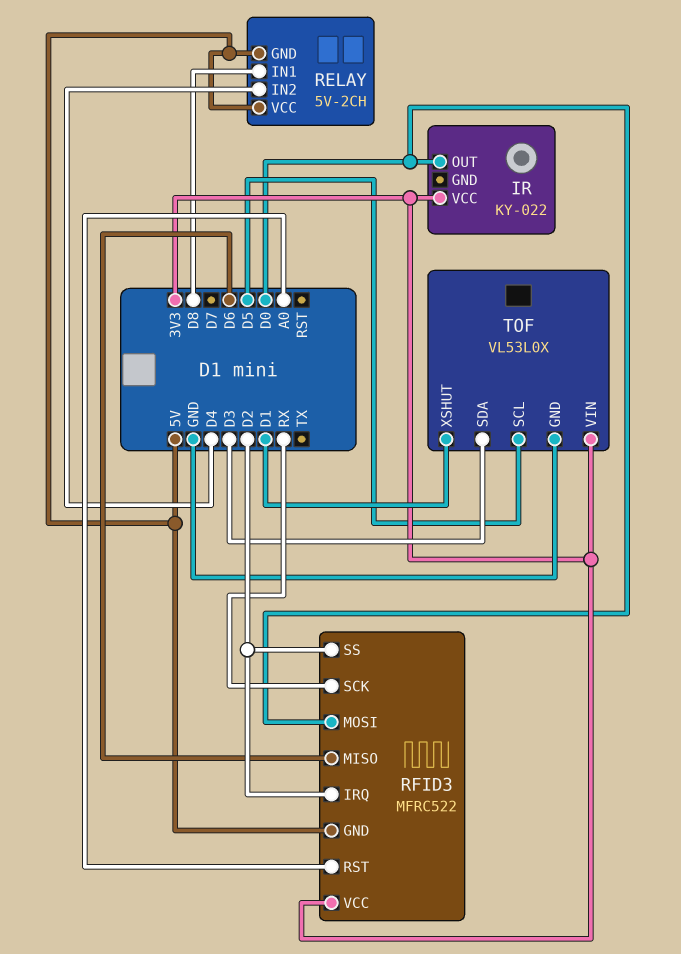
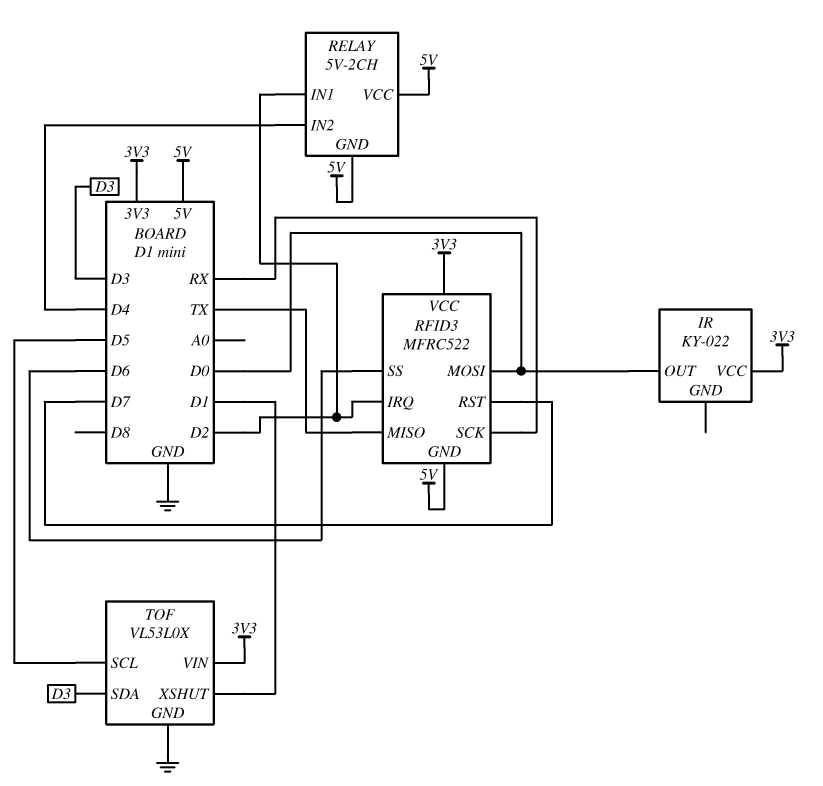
RELAY pin IN1: D8 -> D2
RFID3 pin MISO: D6 -> TX
RFID3 pin RST: A0 -> D7
RFID3 pin SS: D2 -> D6

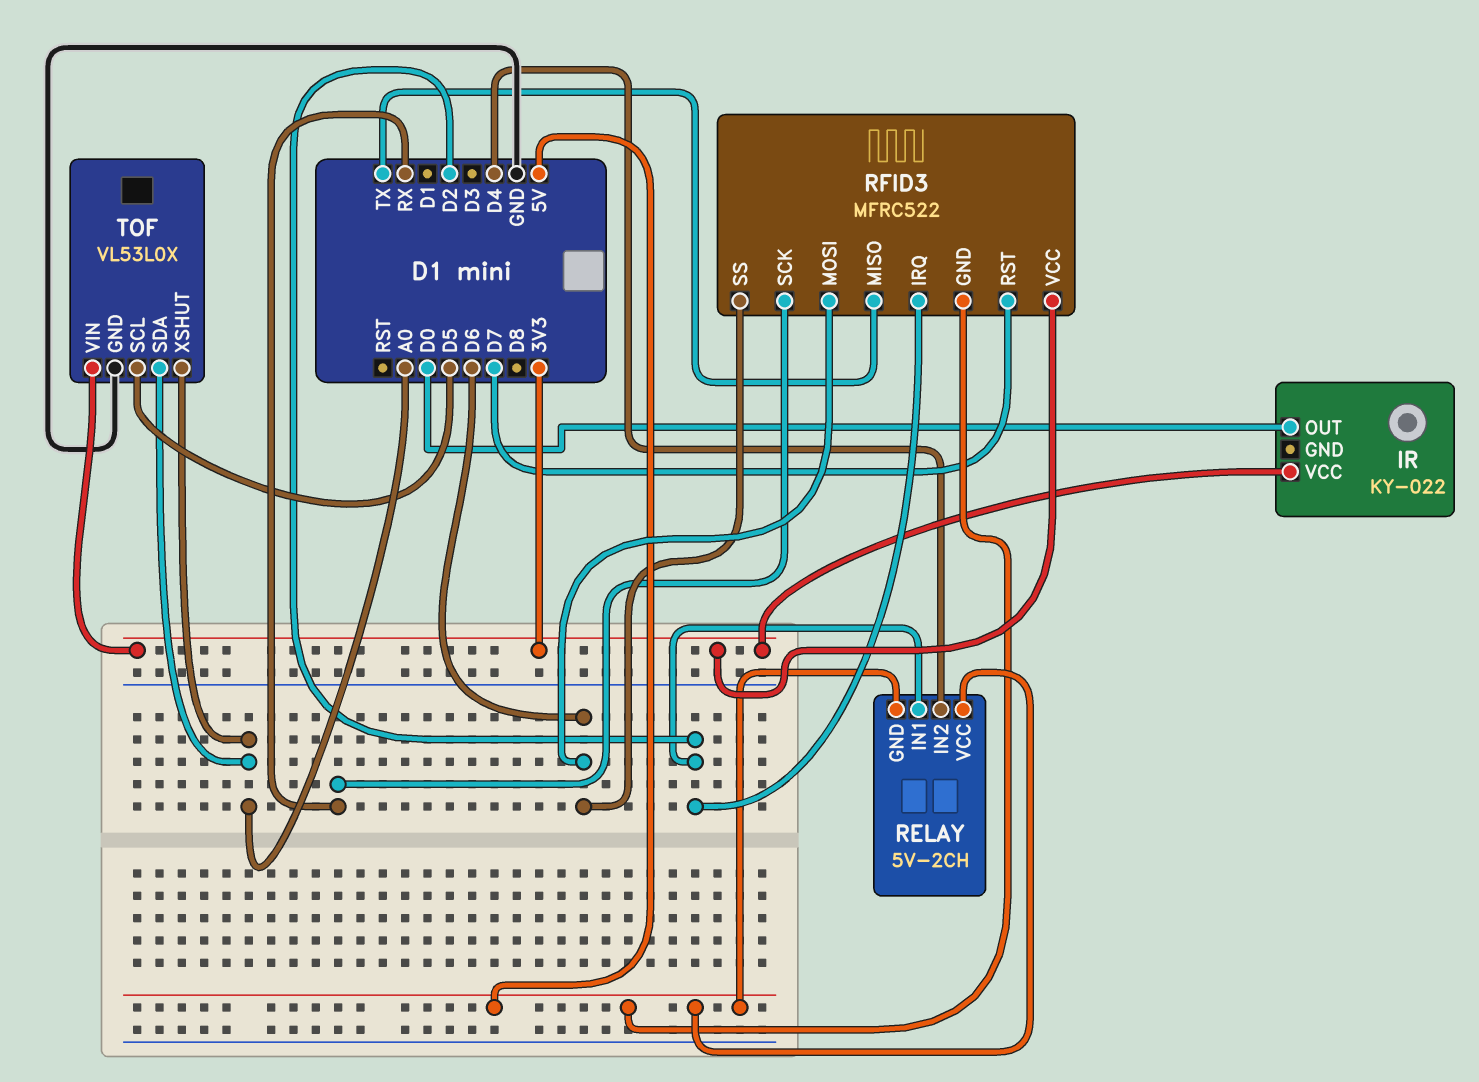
RFID3 pin MOSI: D0 -> D6
TOF pin SDA: D3 -> A0
TOF pin XSHUT: D1 -> A0

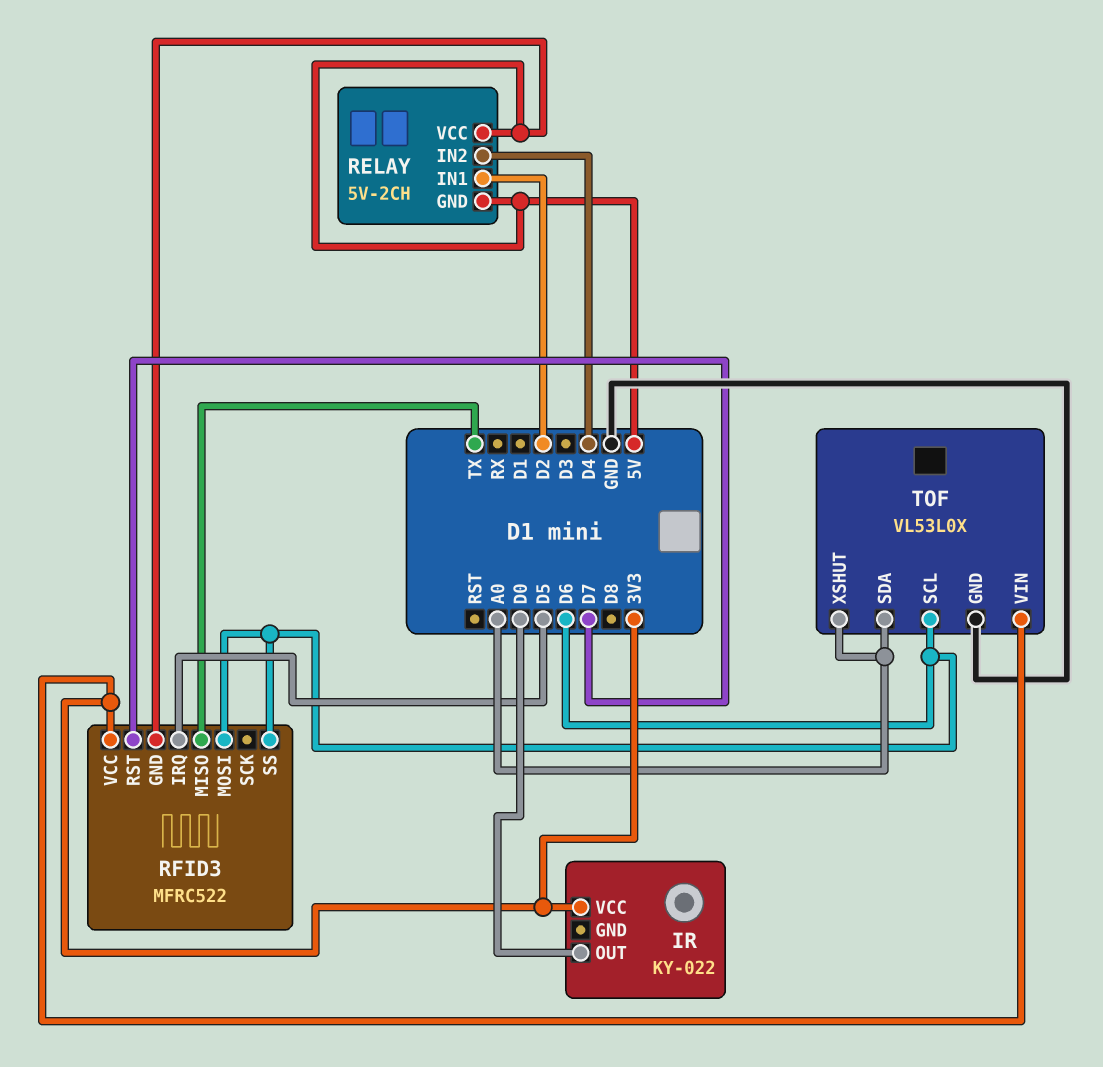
RFID3 pin IRQ: D2 -> D5
RFID3 pin SCK: RX -> none
TOF pin SCL: D5 -> D6

